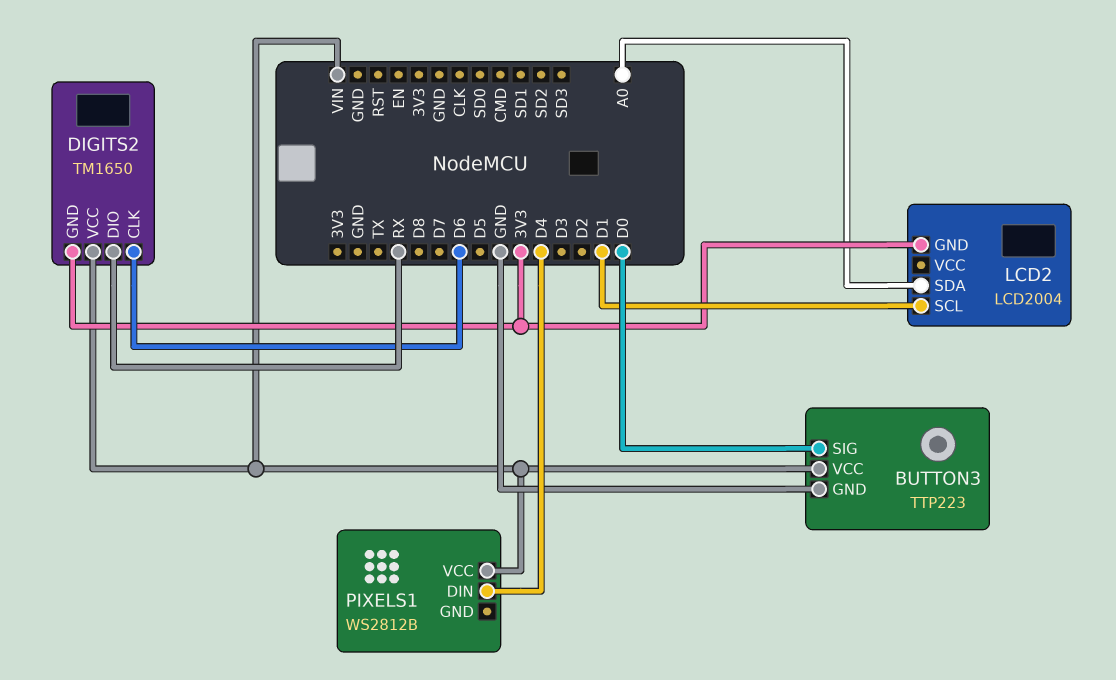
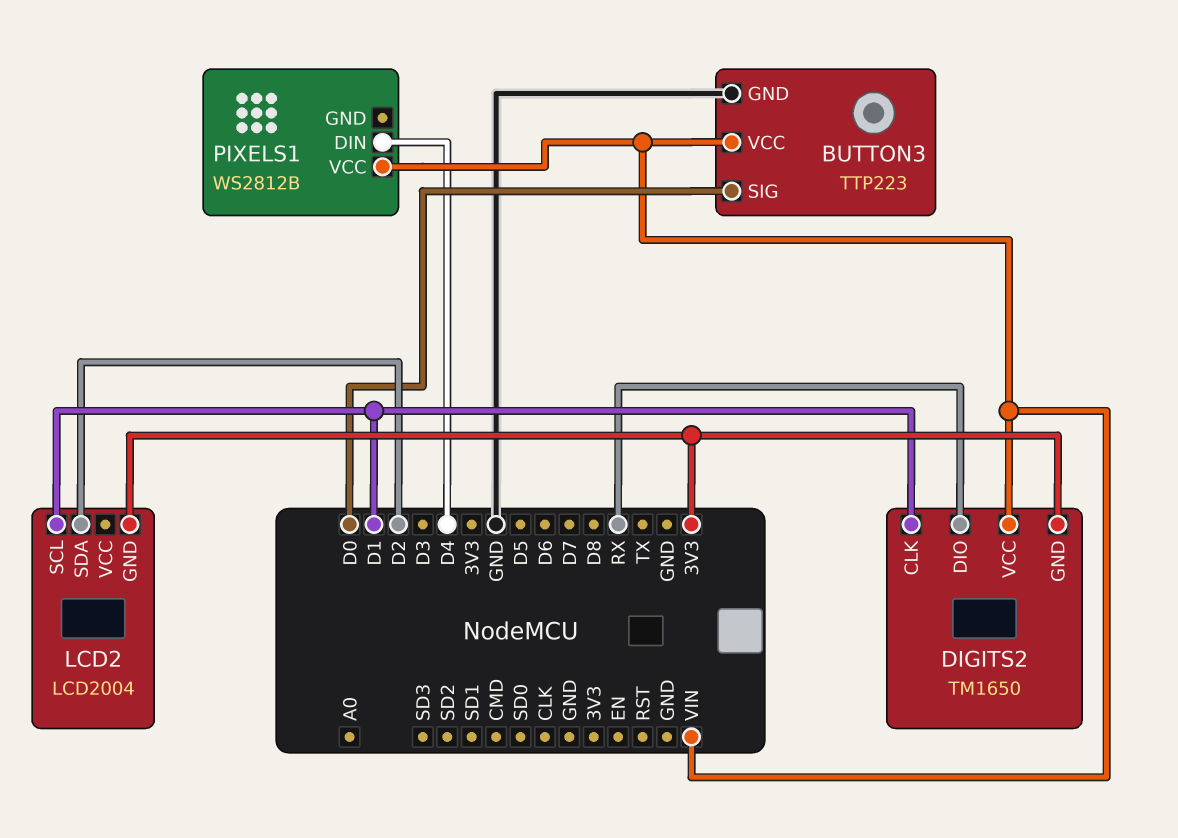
DIGITS2 pin CLK: D6 -> D1
LCD2 pin SDA: A0 -> D2

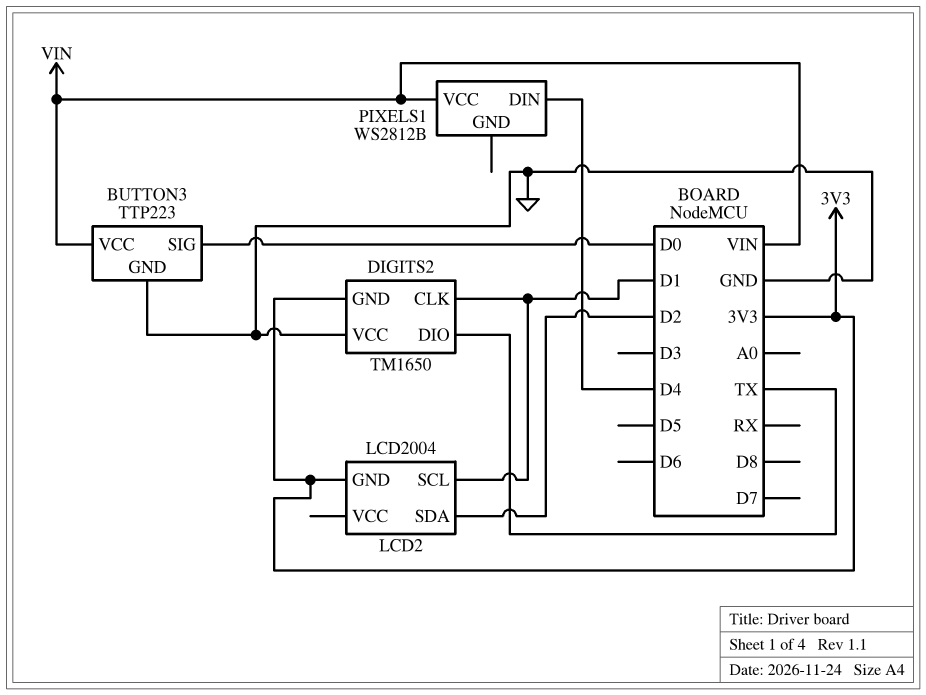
DIGITS2 pin DIO: RX -> TX
DIGITS2 pin VCC: VIN -> GND

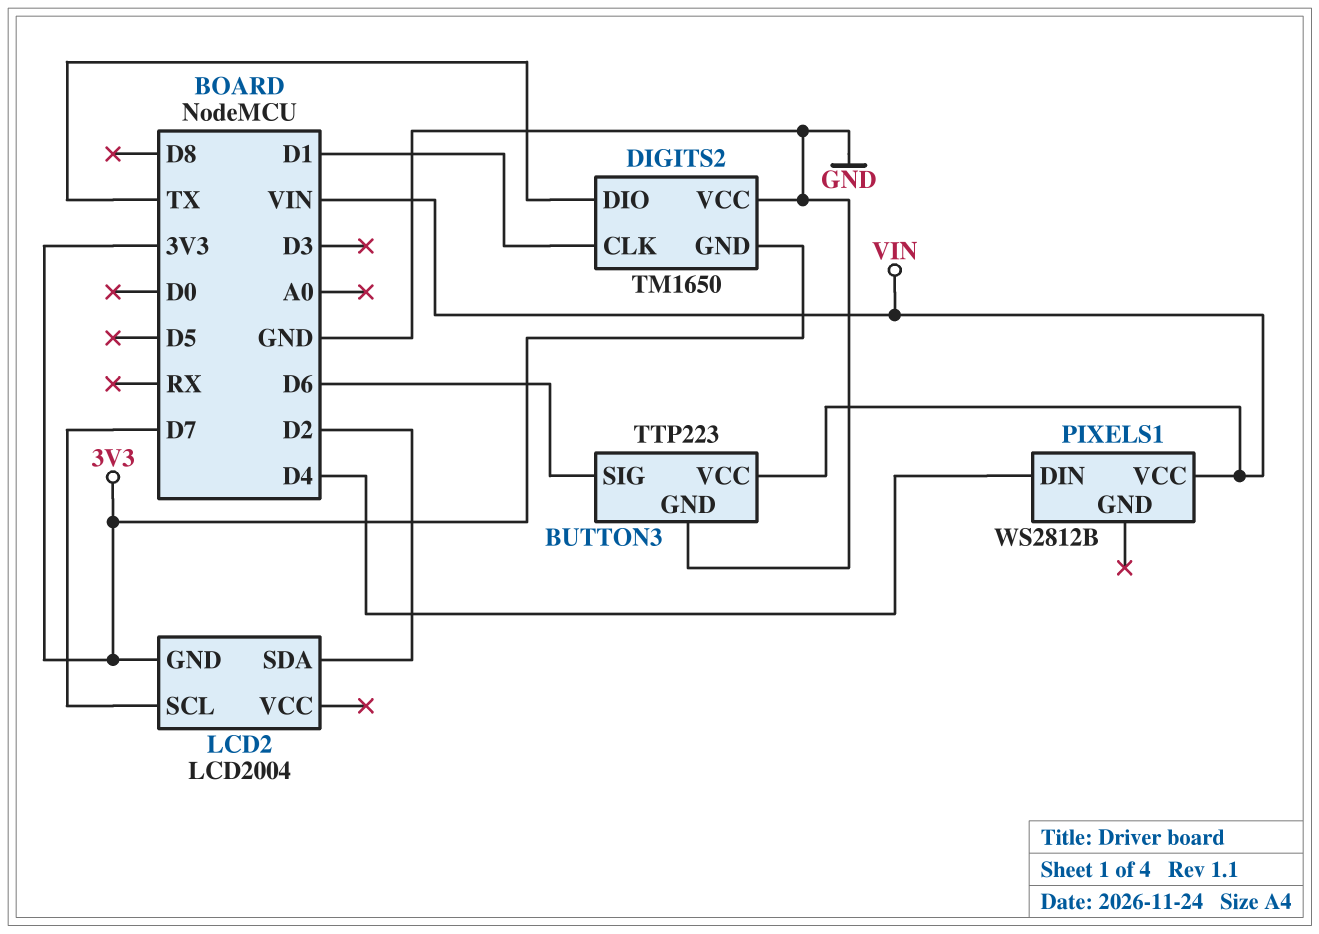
BUTTON3 pin SIG: D0 -> D6
LCD2 pin SCL: D1 -> D7

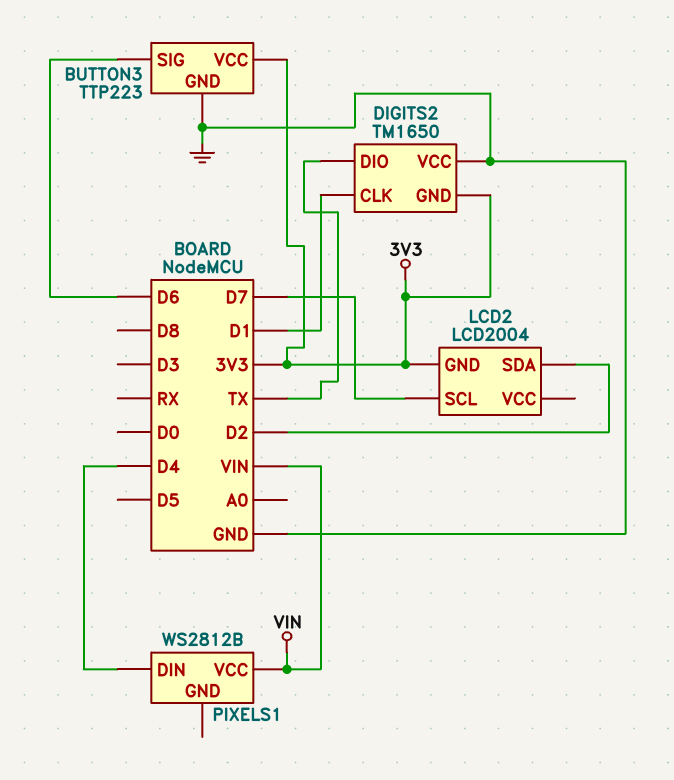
BUTTON3 pin VCC: VIN -> 3V3

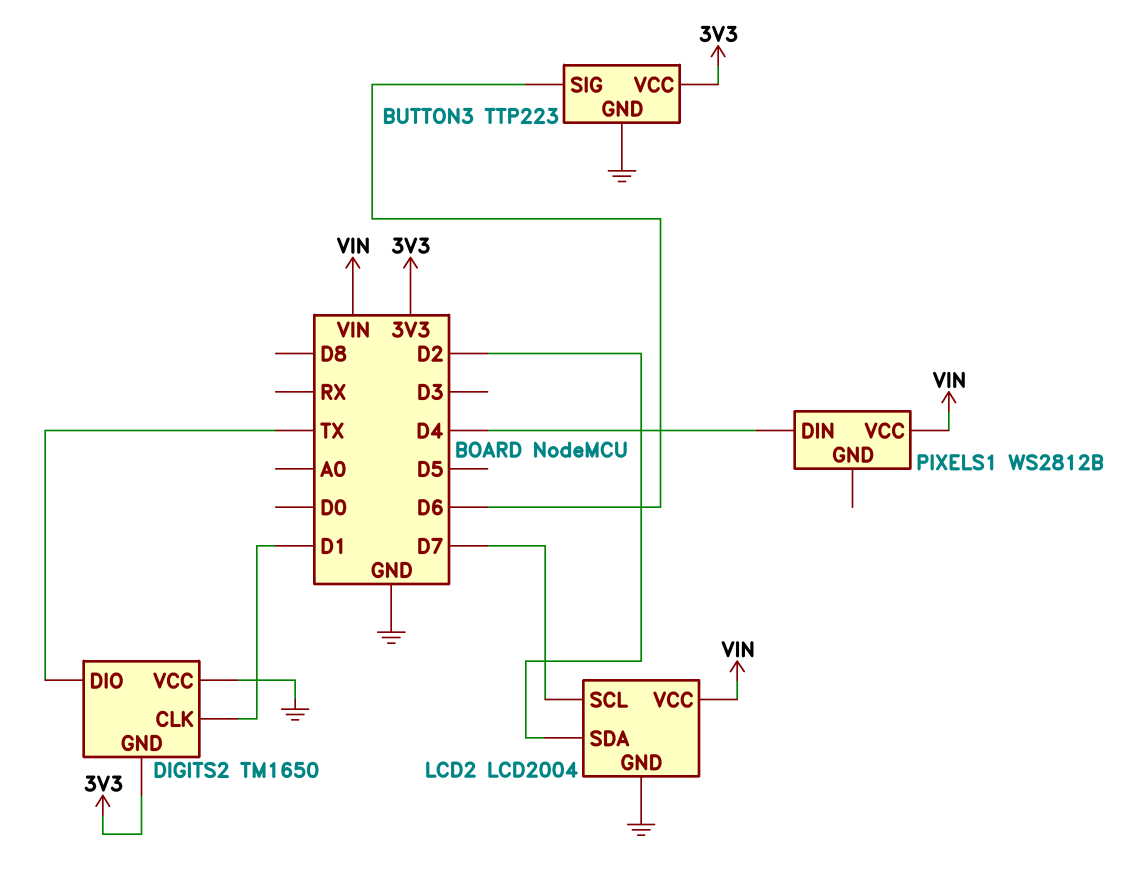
LCD2 pin GND: 3V3 -> GND
LCD2 pin VCC: none -> VIN

